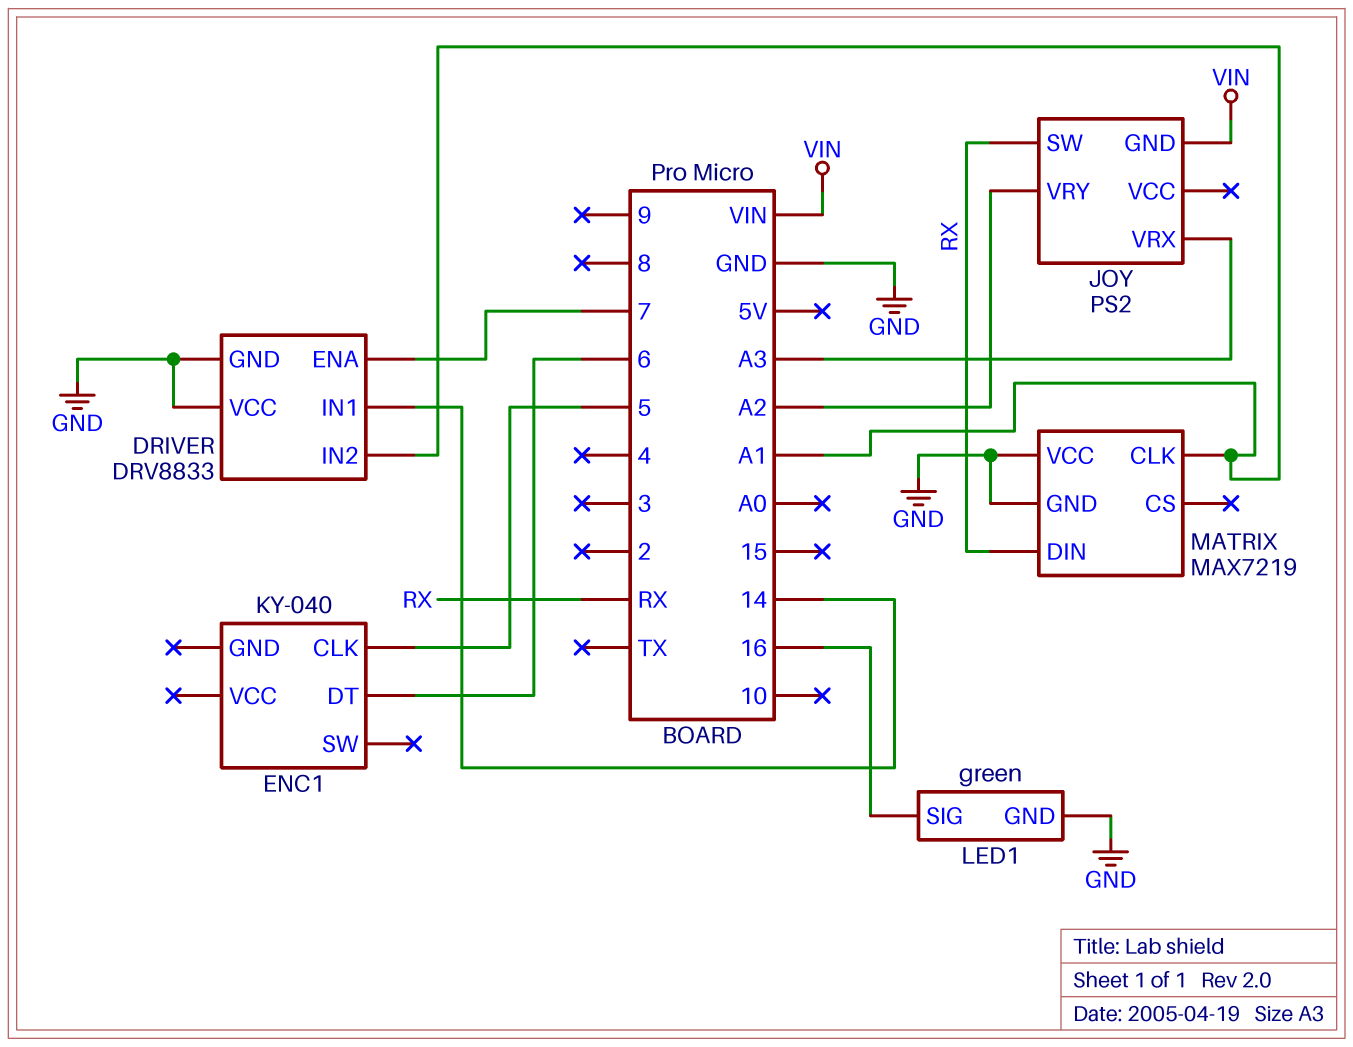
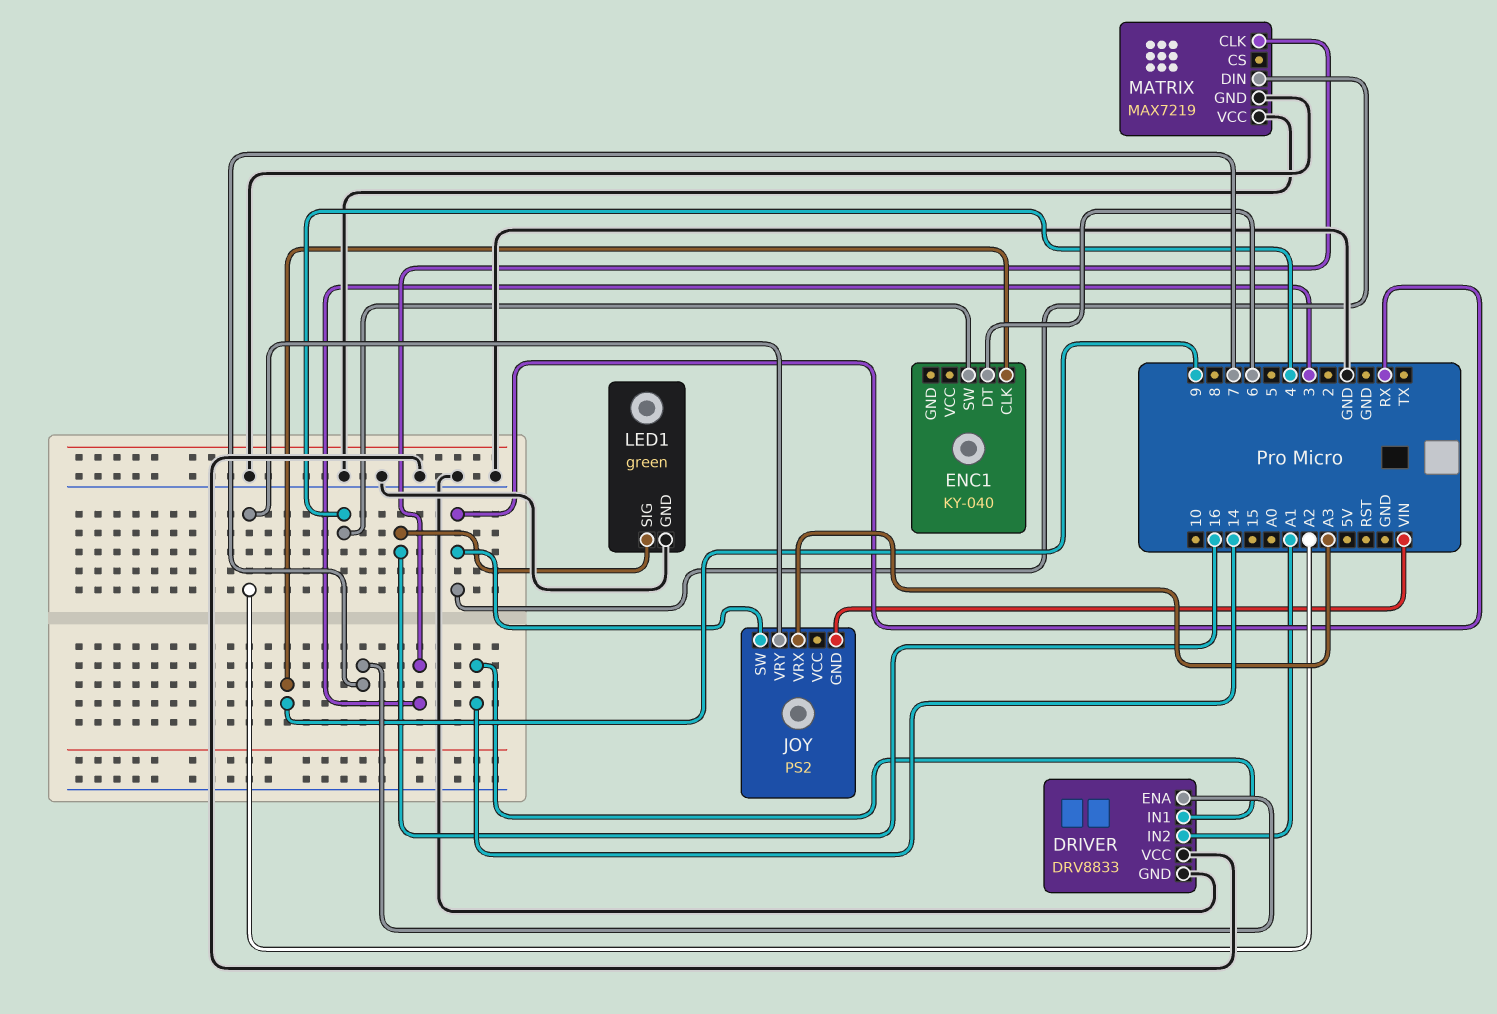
ENC1 pin CLK: 5 -> 9
ENC1 pin SW: none -> 4
MATRIX pin CLK: A1 -> 3

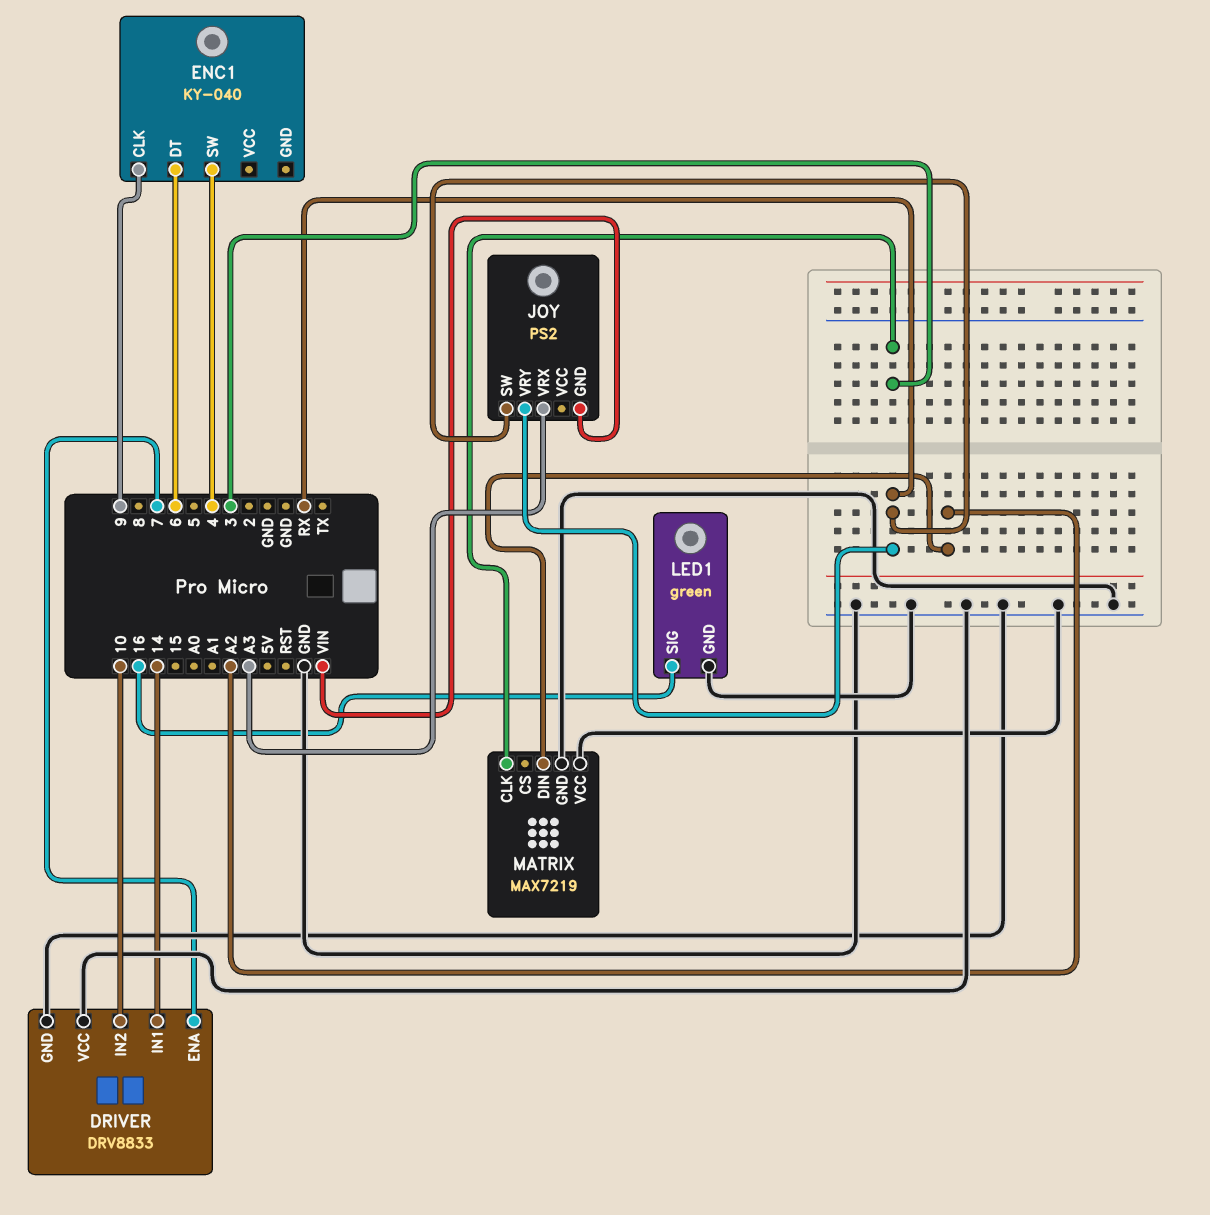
DRIVER pin IN2: A1 -> 10
JOY pin VRY: A2 -> RX
MATRIX pin DIN: RX -> A2

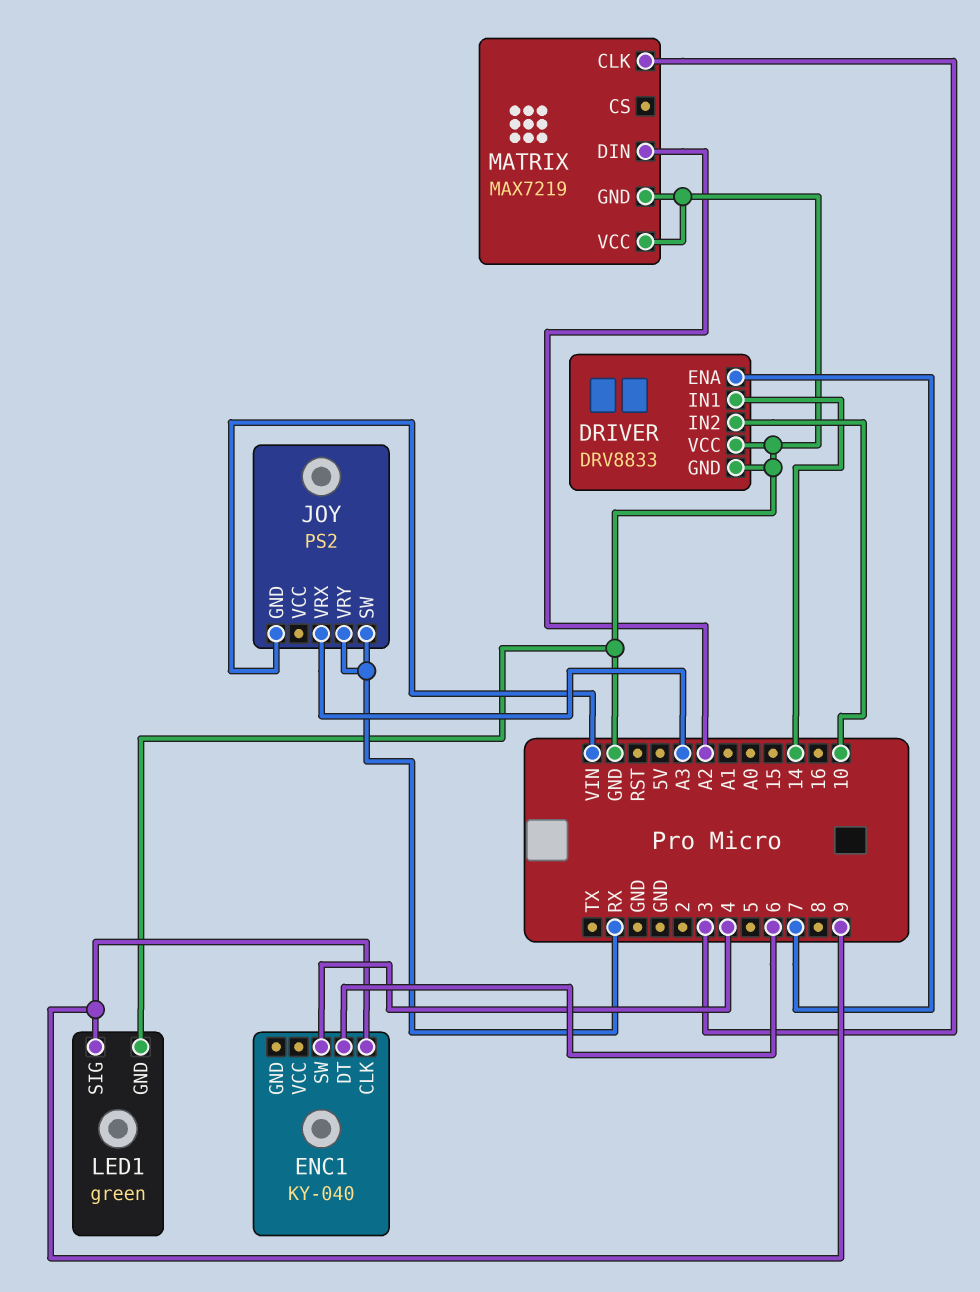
LED1 pin SIG: 16 -> 9

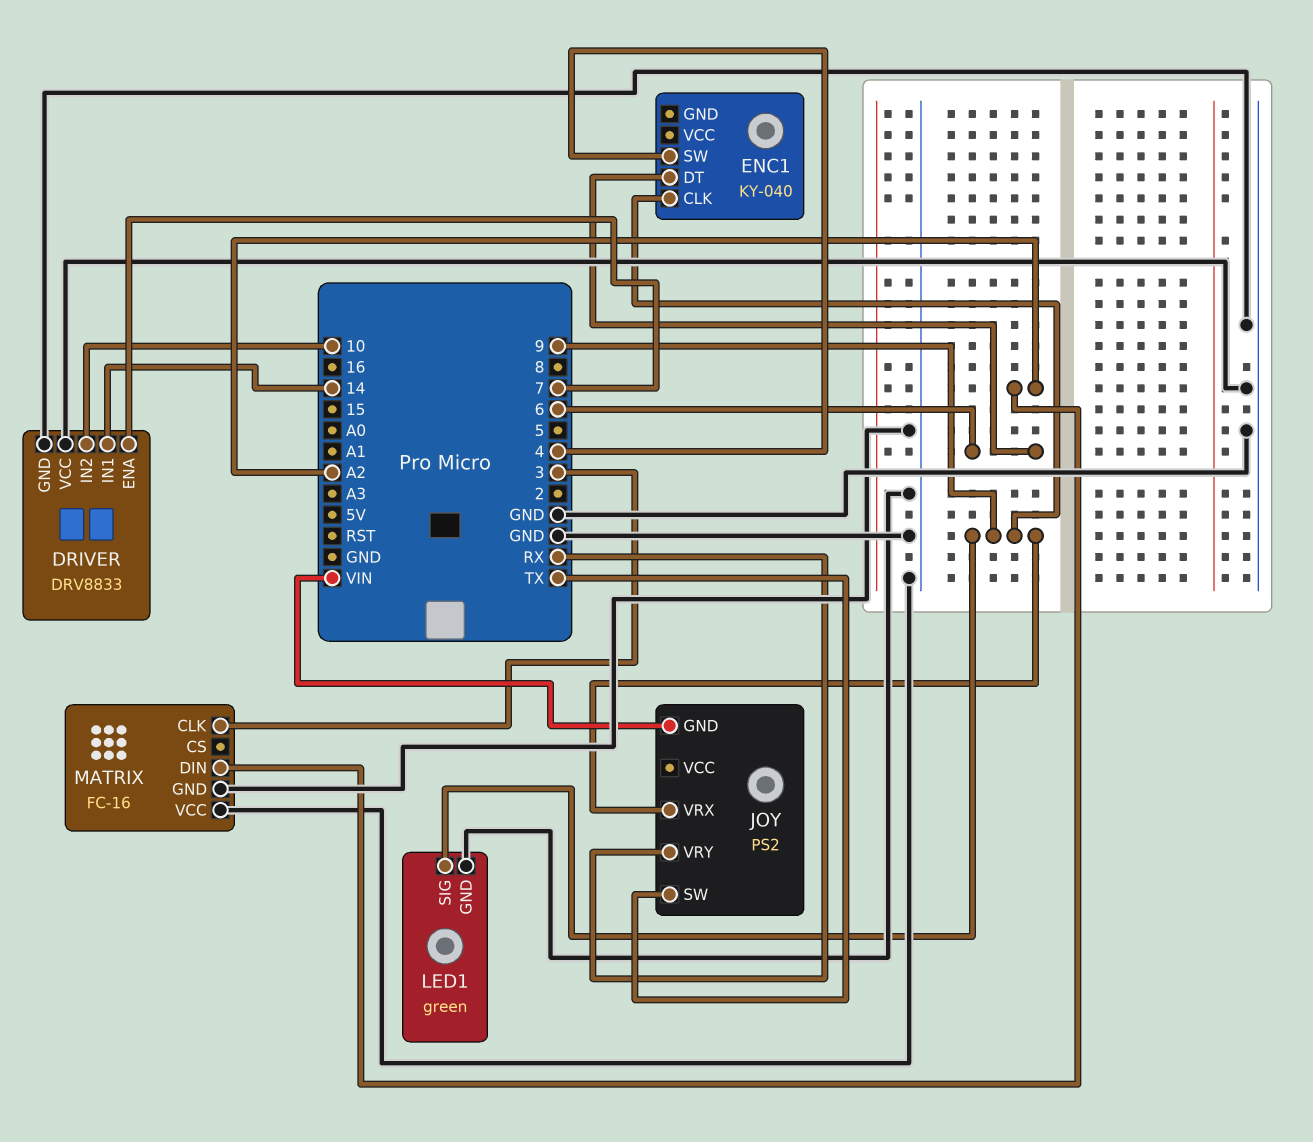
JOY pin SW: RX -> TX
JOY pin VRX: A3 -> 9
MATRIX: MAX7219 -> FC-16

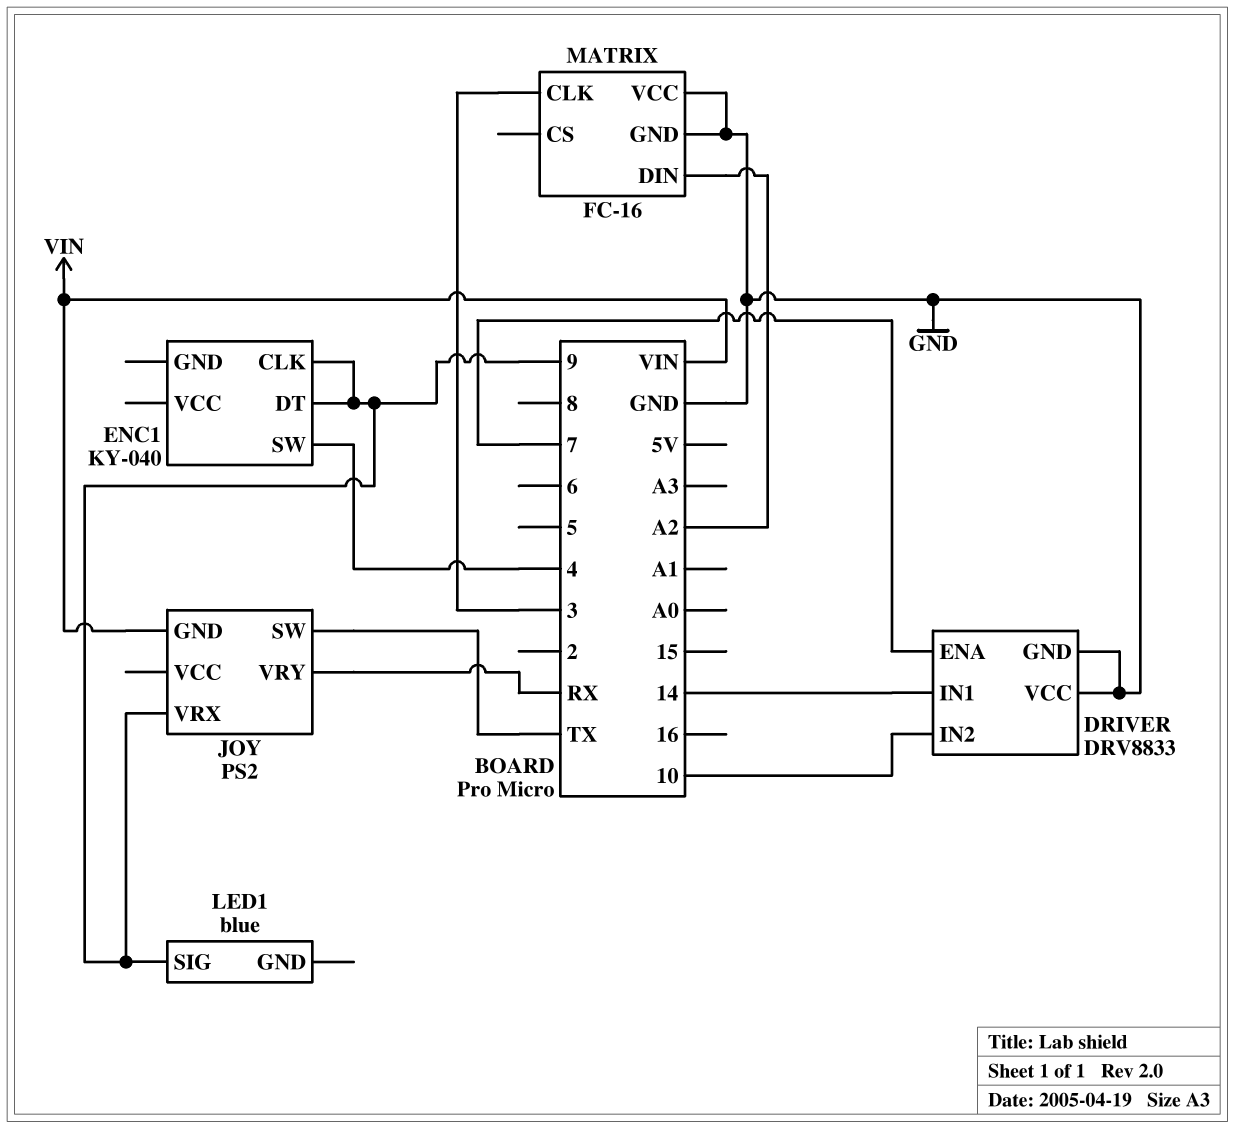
ENC1 pin DT: 6 -> 9
LED1: green -> blue
LED1 pin GND: GND -> none

